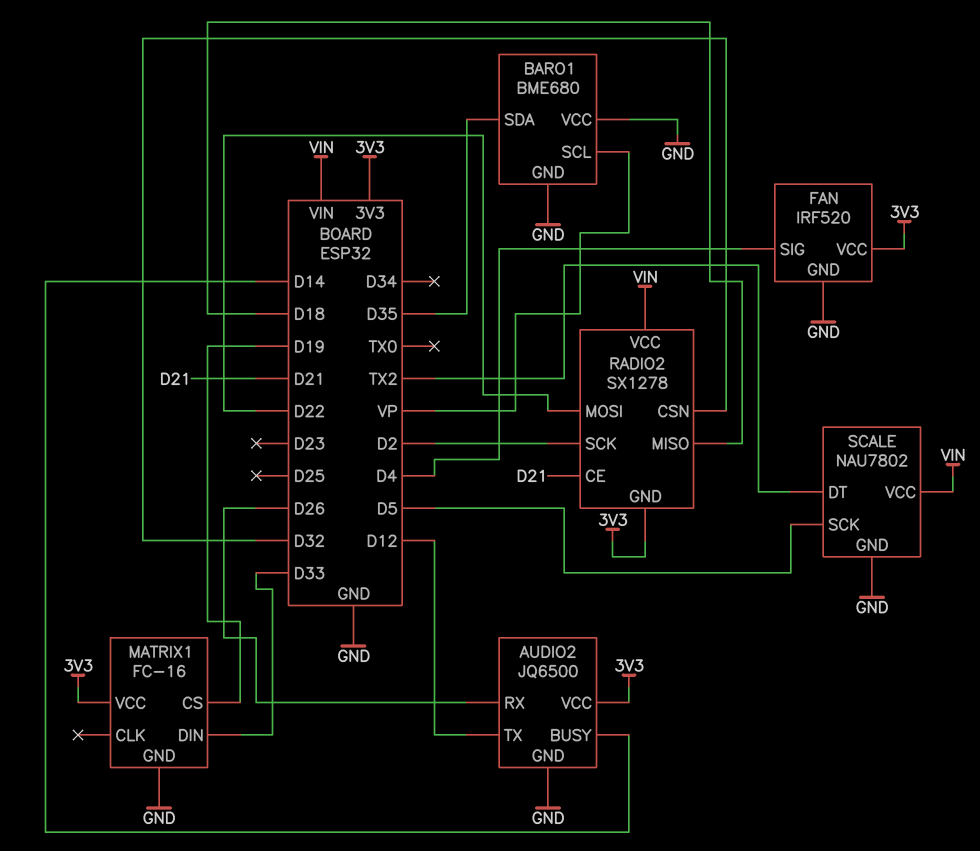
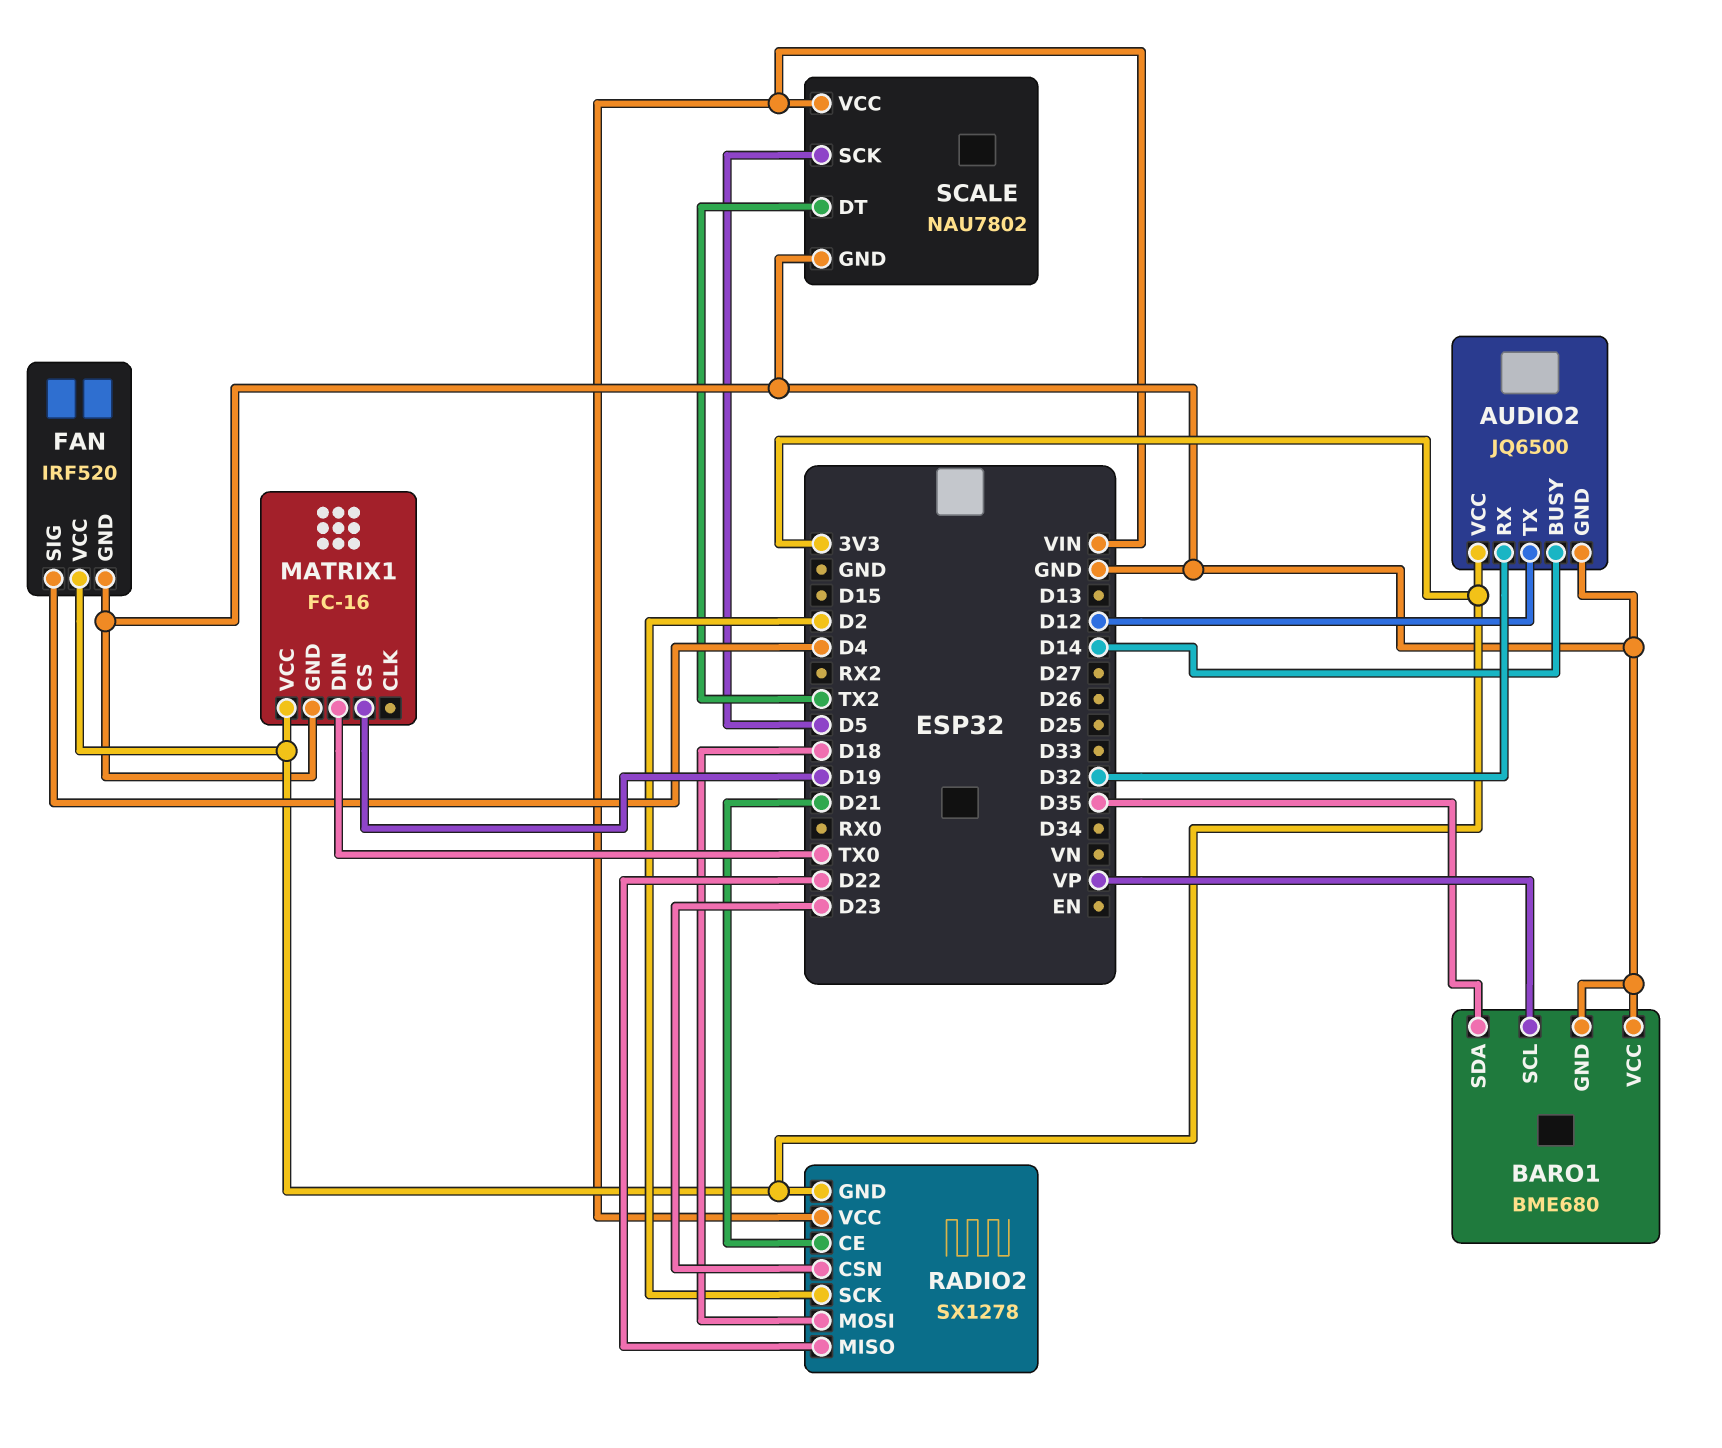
AUDIO2 pin RX: D26 -> D32
MATRIX1 pin DIN: D33 -> TX0
RADIO2 pin CSN: D32 -> D23
RADIO2 pin MISO: D18 -> D22
RADIO2 pin MOSI: D22 -> D18

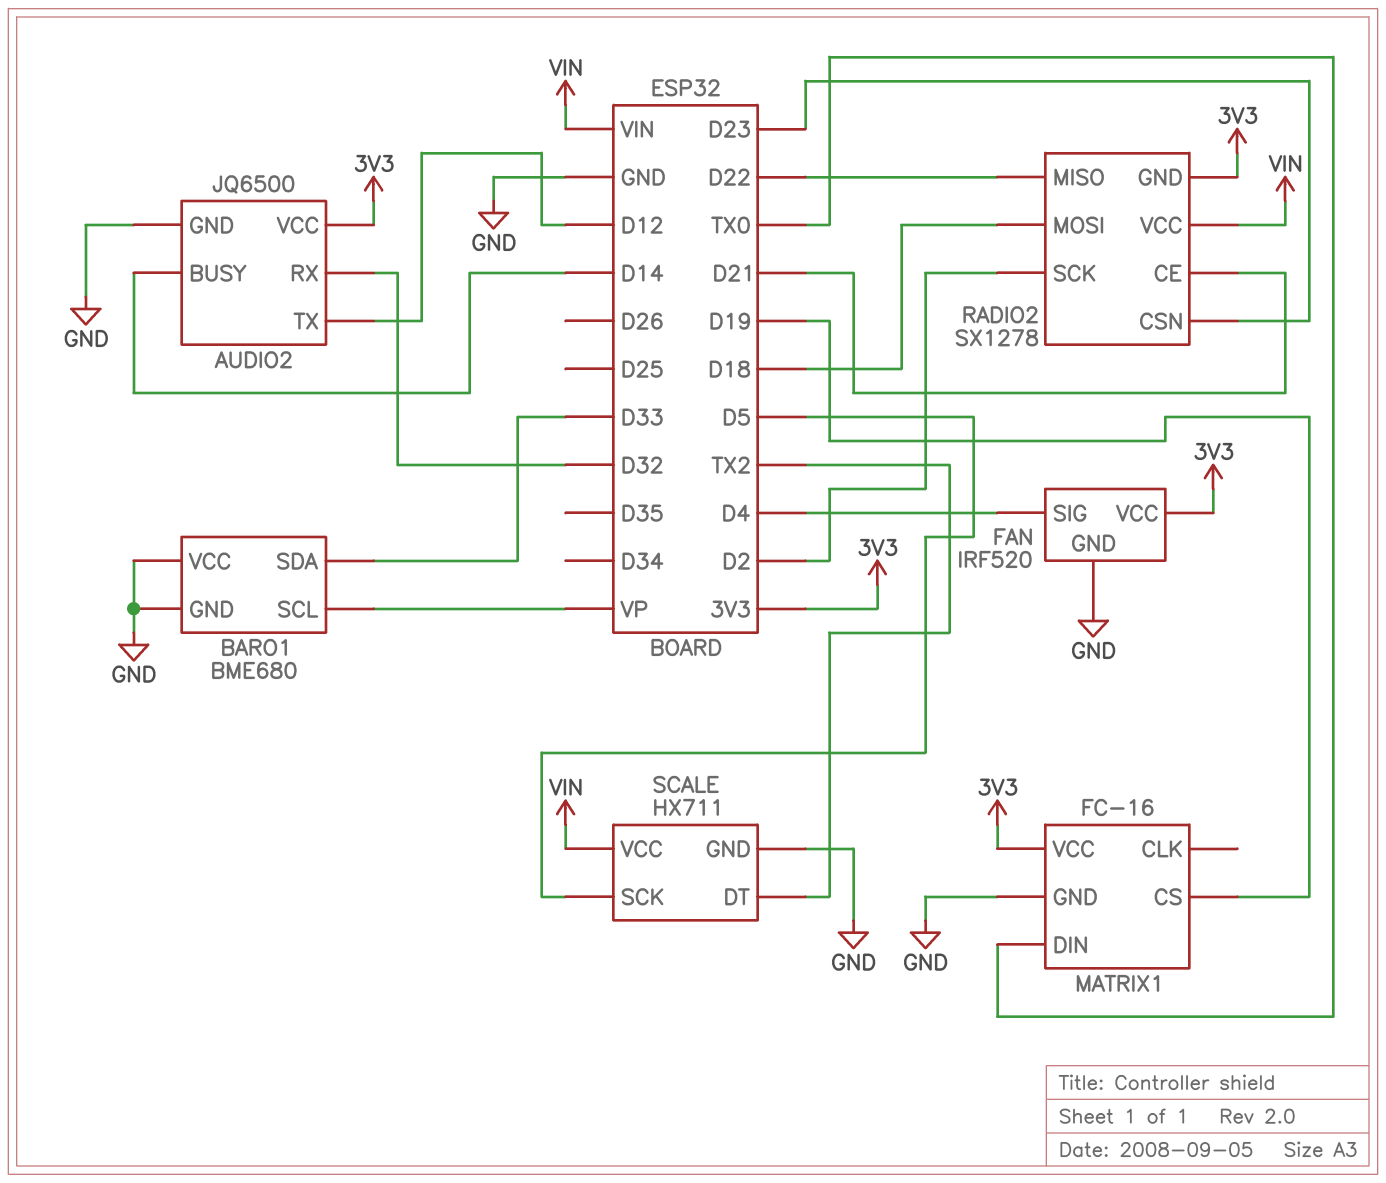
BARO1 pin SDA: D35 -> D33
SCALE: NAU7802 -> HX711

